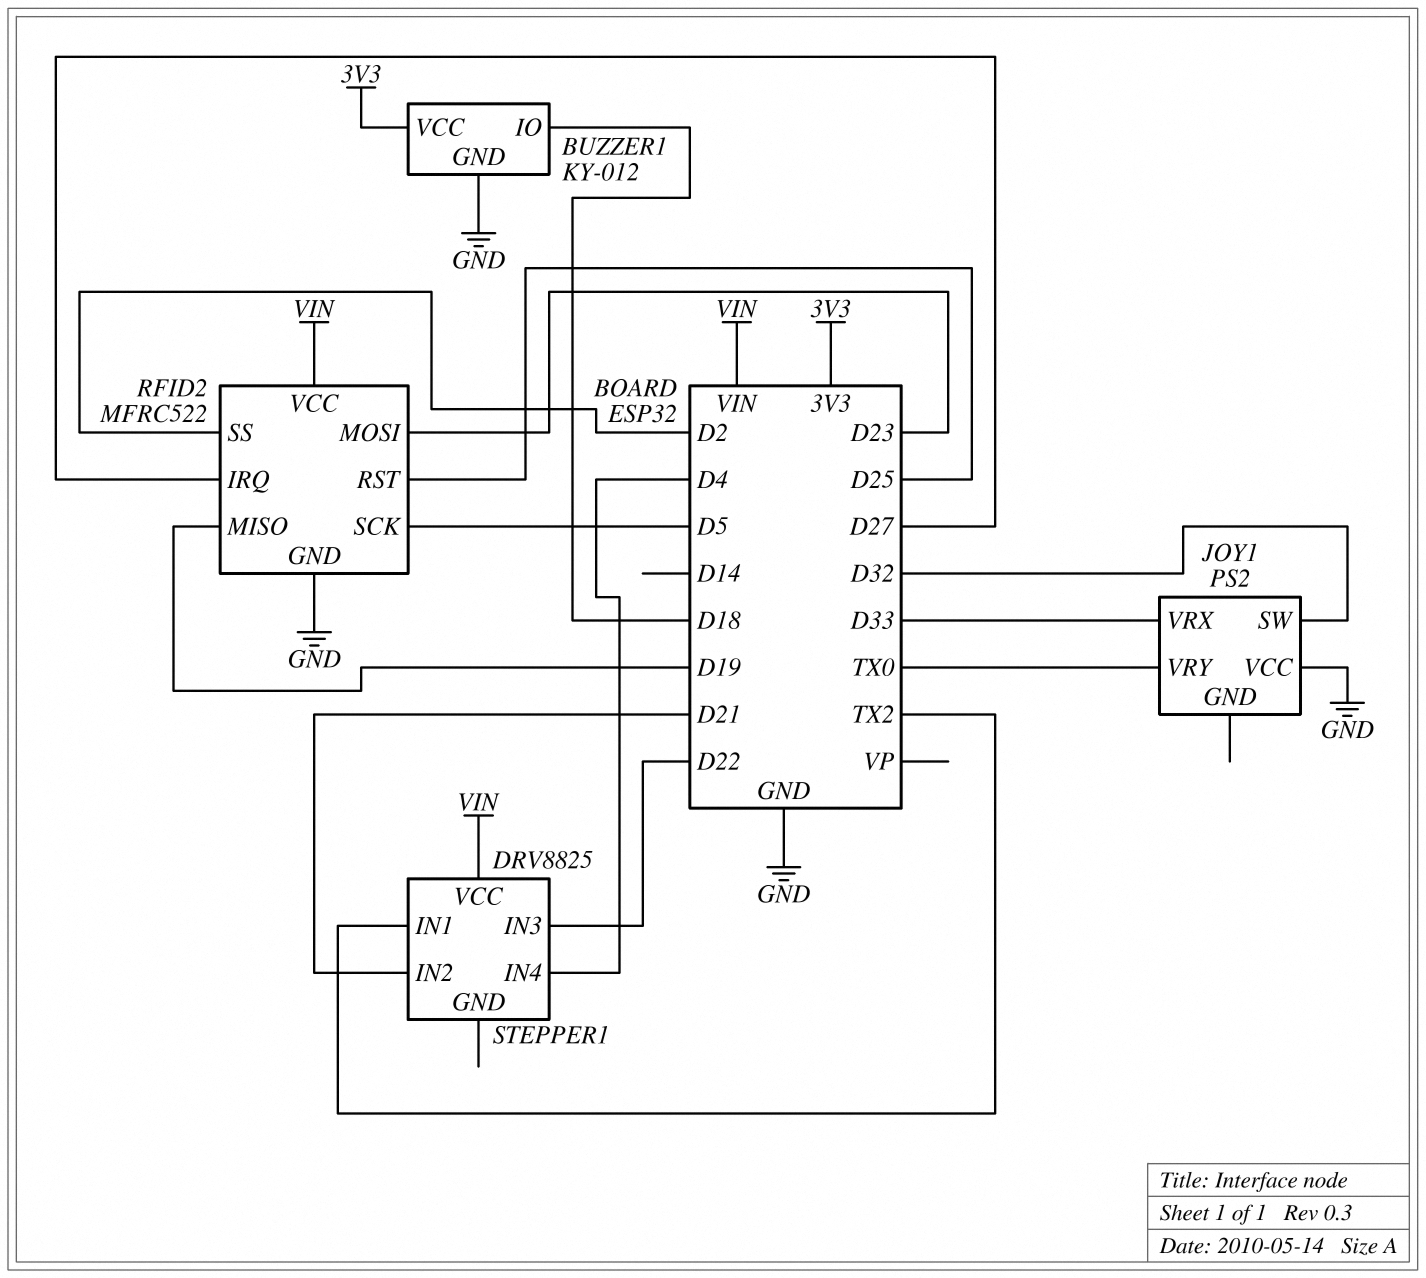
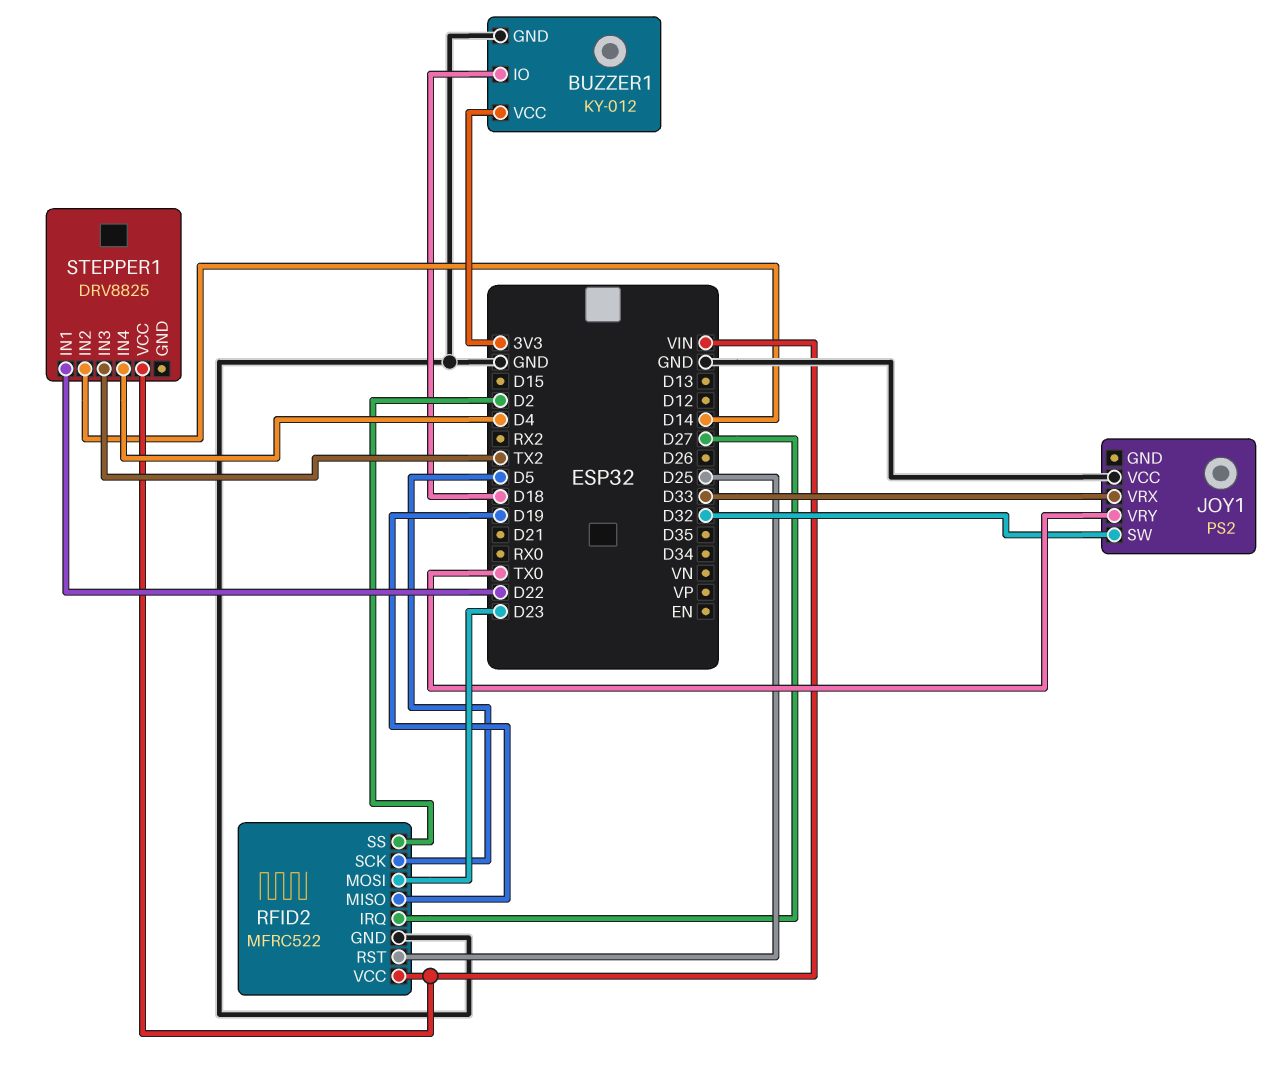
STEPPER1 pin IN1: TX2 -> D22
STEPPER1 pin IN2: D21 -> D14
STEPPER1 pin IN3: D22 -> TX2

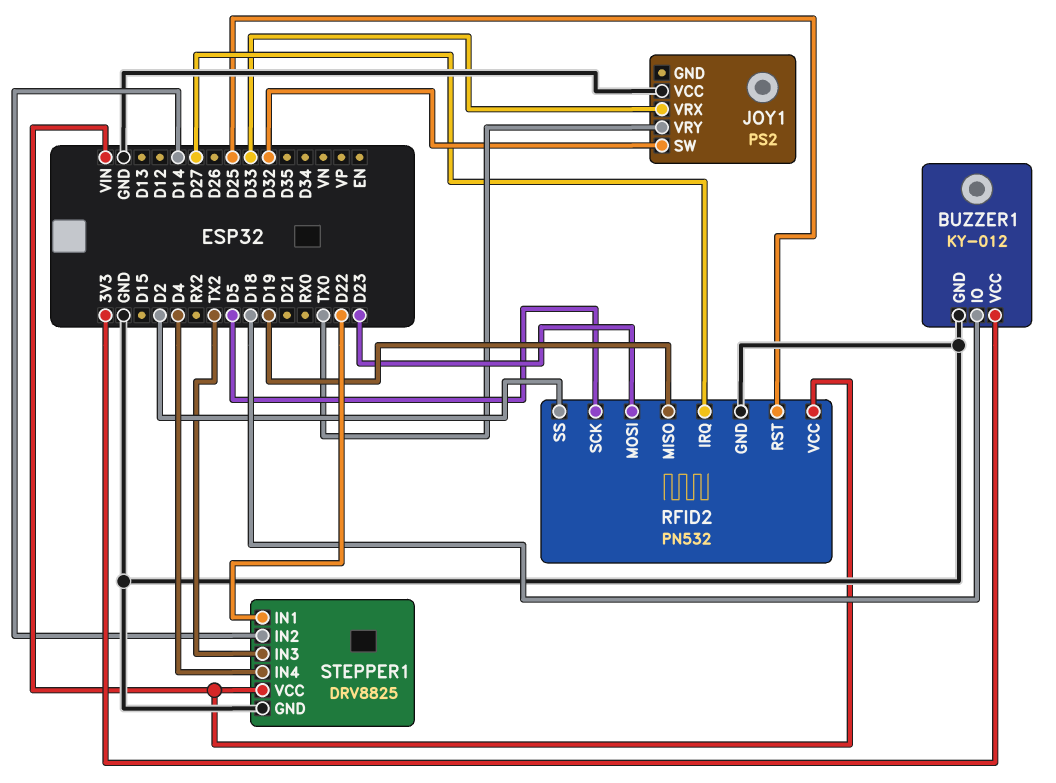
RFID2: MFRC522 -> PN532
STEPPER1 pin GND: none -> GND

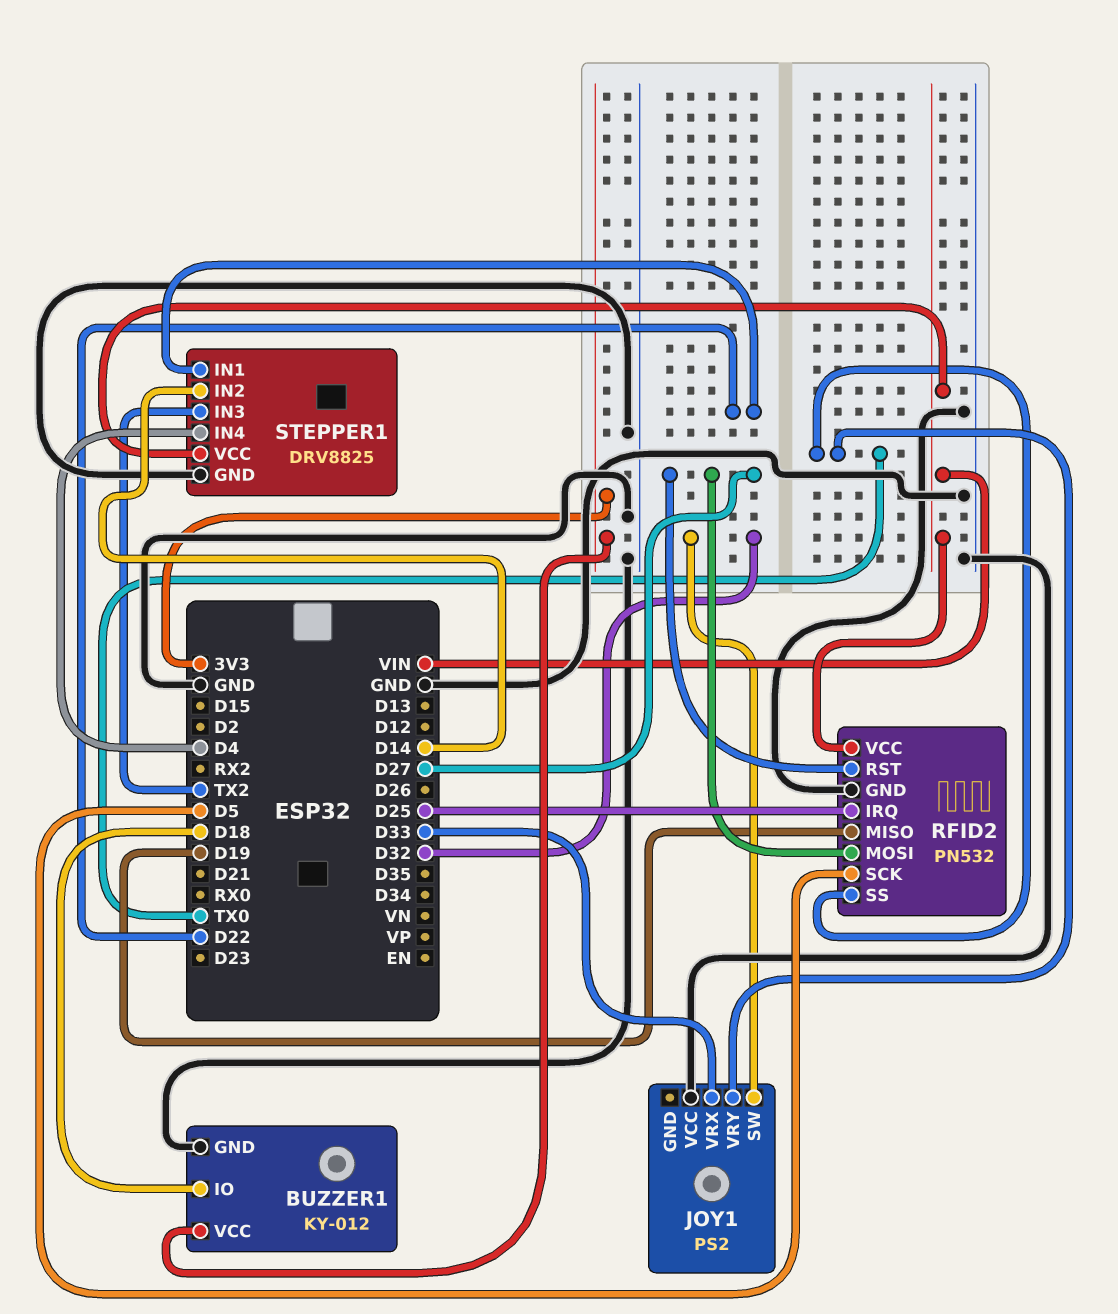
RFID2 pin IRQ: D27 -> D25
RFID2 pin MOSI: D23 -> D27
RFID2 pin RST: D25 -> D27
RFID2 pin SS: D2 -> TX0

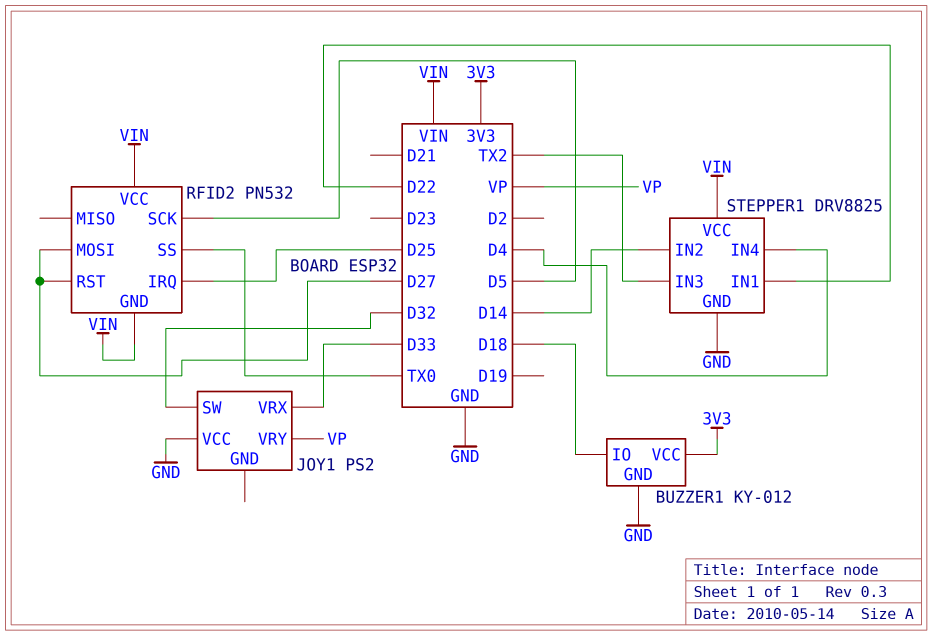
JOY1 pin VRY: TX0 -> VP
RFID2 pin GND: GND -> VIN
RFID2 pin MISO: D19 -> none

